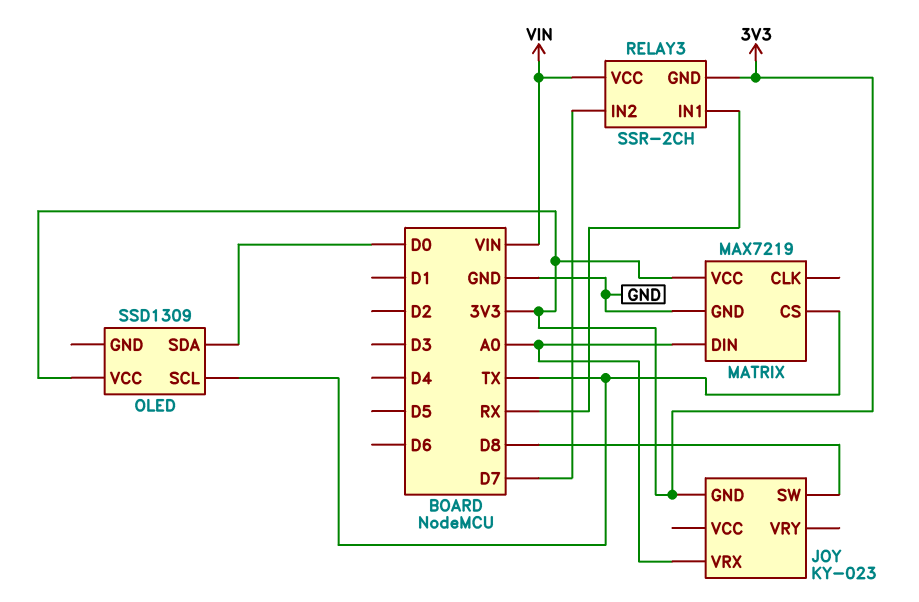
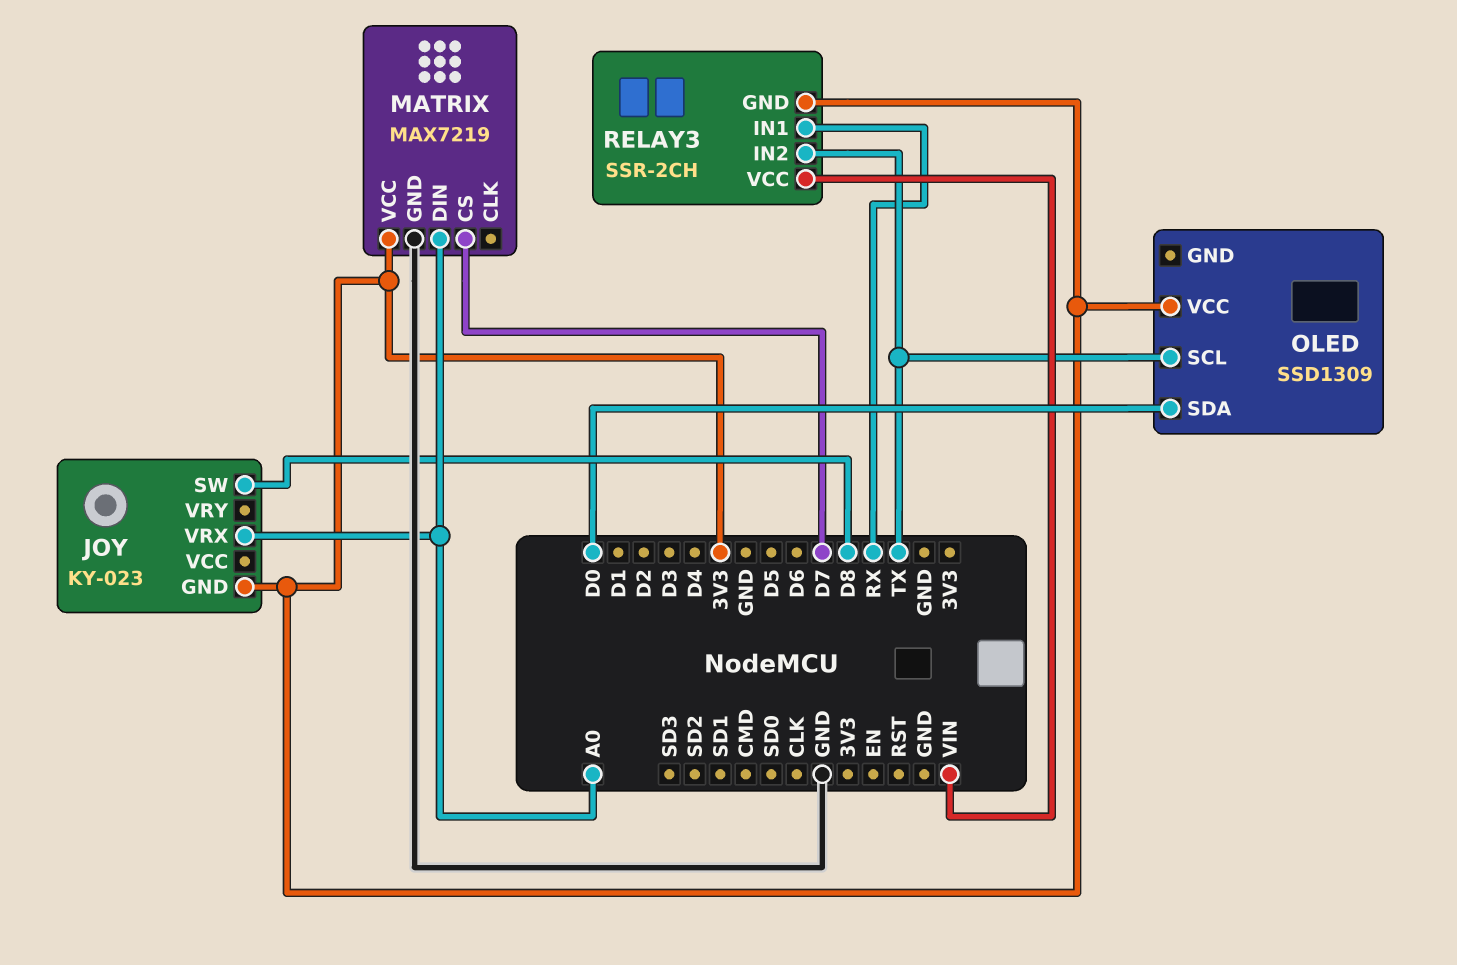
MATRIX pin CS: TX -> D7
RELAY3 pin IN2: D7 -> TX

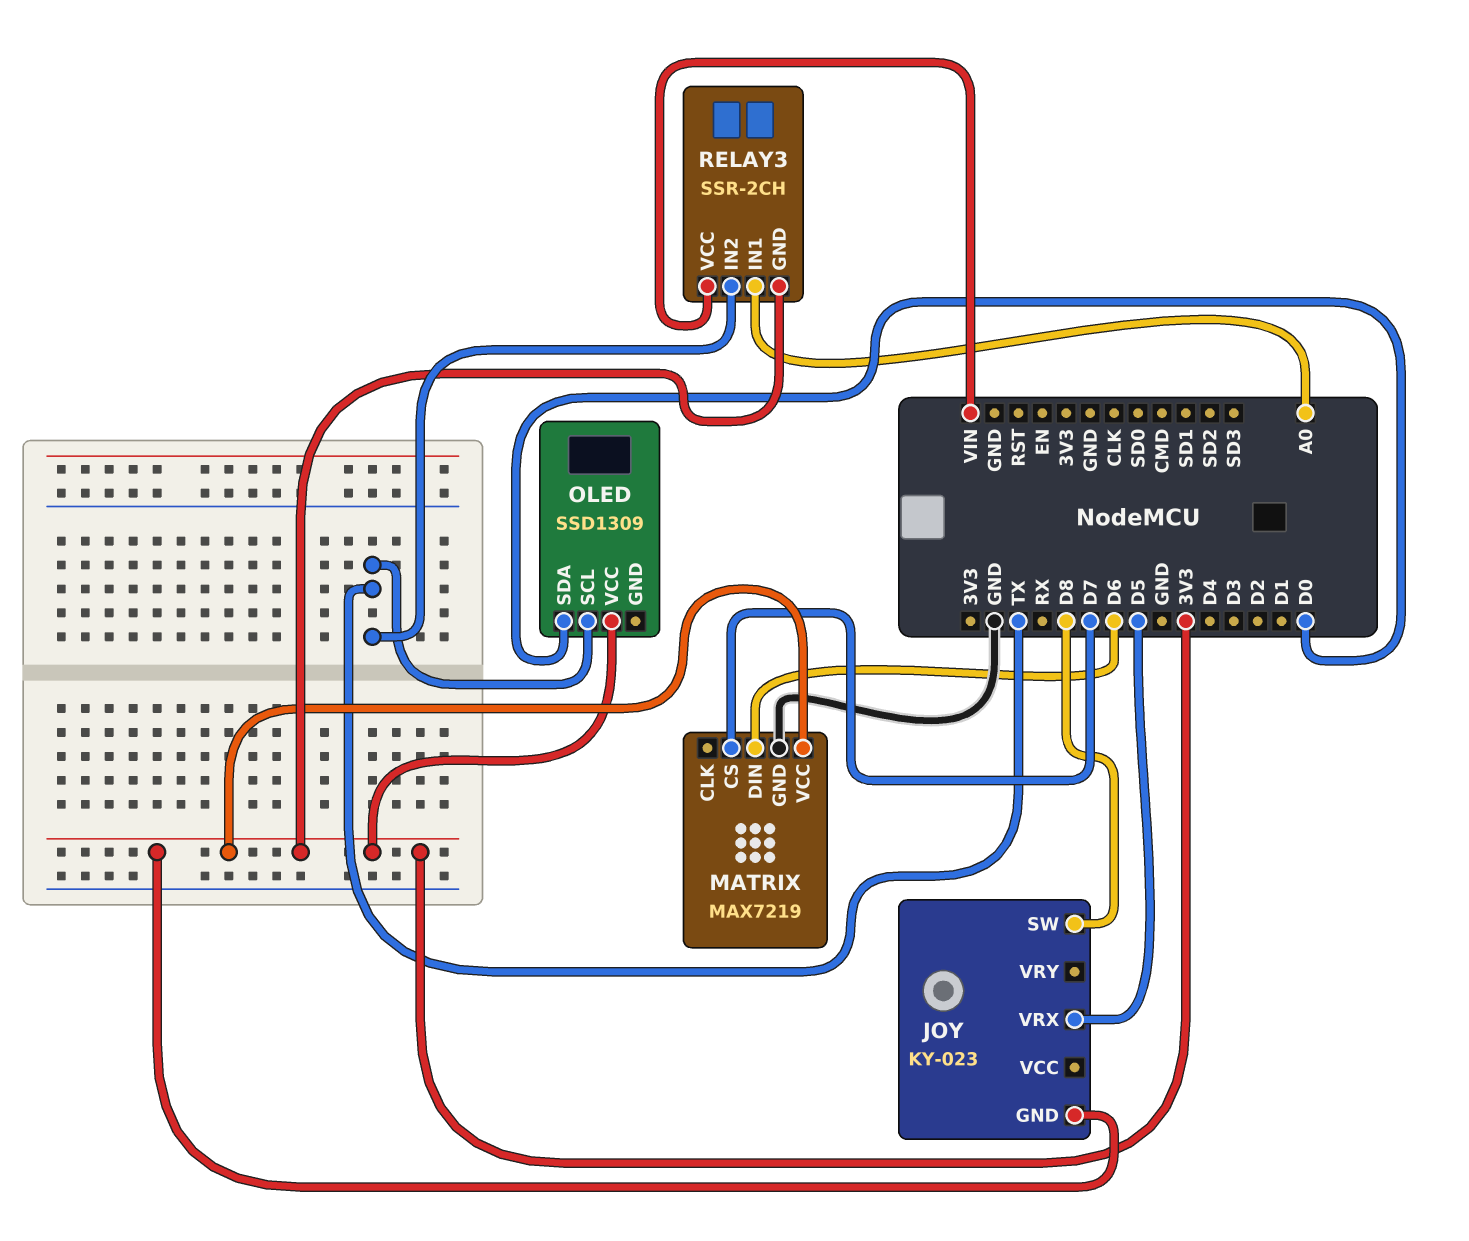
JOY pin VRX: A0 -> D5
MATRIX pin DIN: A0 -> D6
RELAY3 pin IN1: RX -> A0

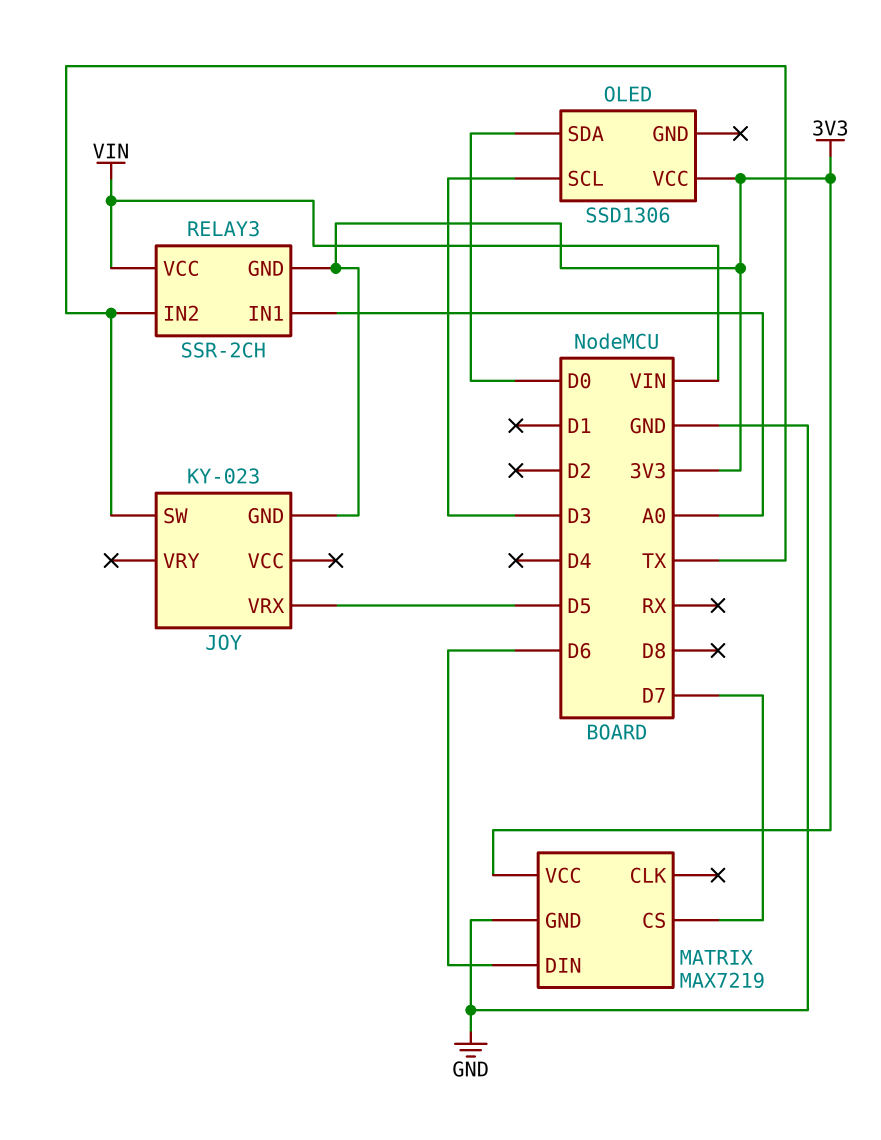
JOY pin SW: D8 -> TX
OLED: SSD1309 -> SSD1306
OLED pin SCL: TX -> D3

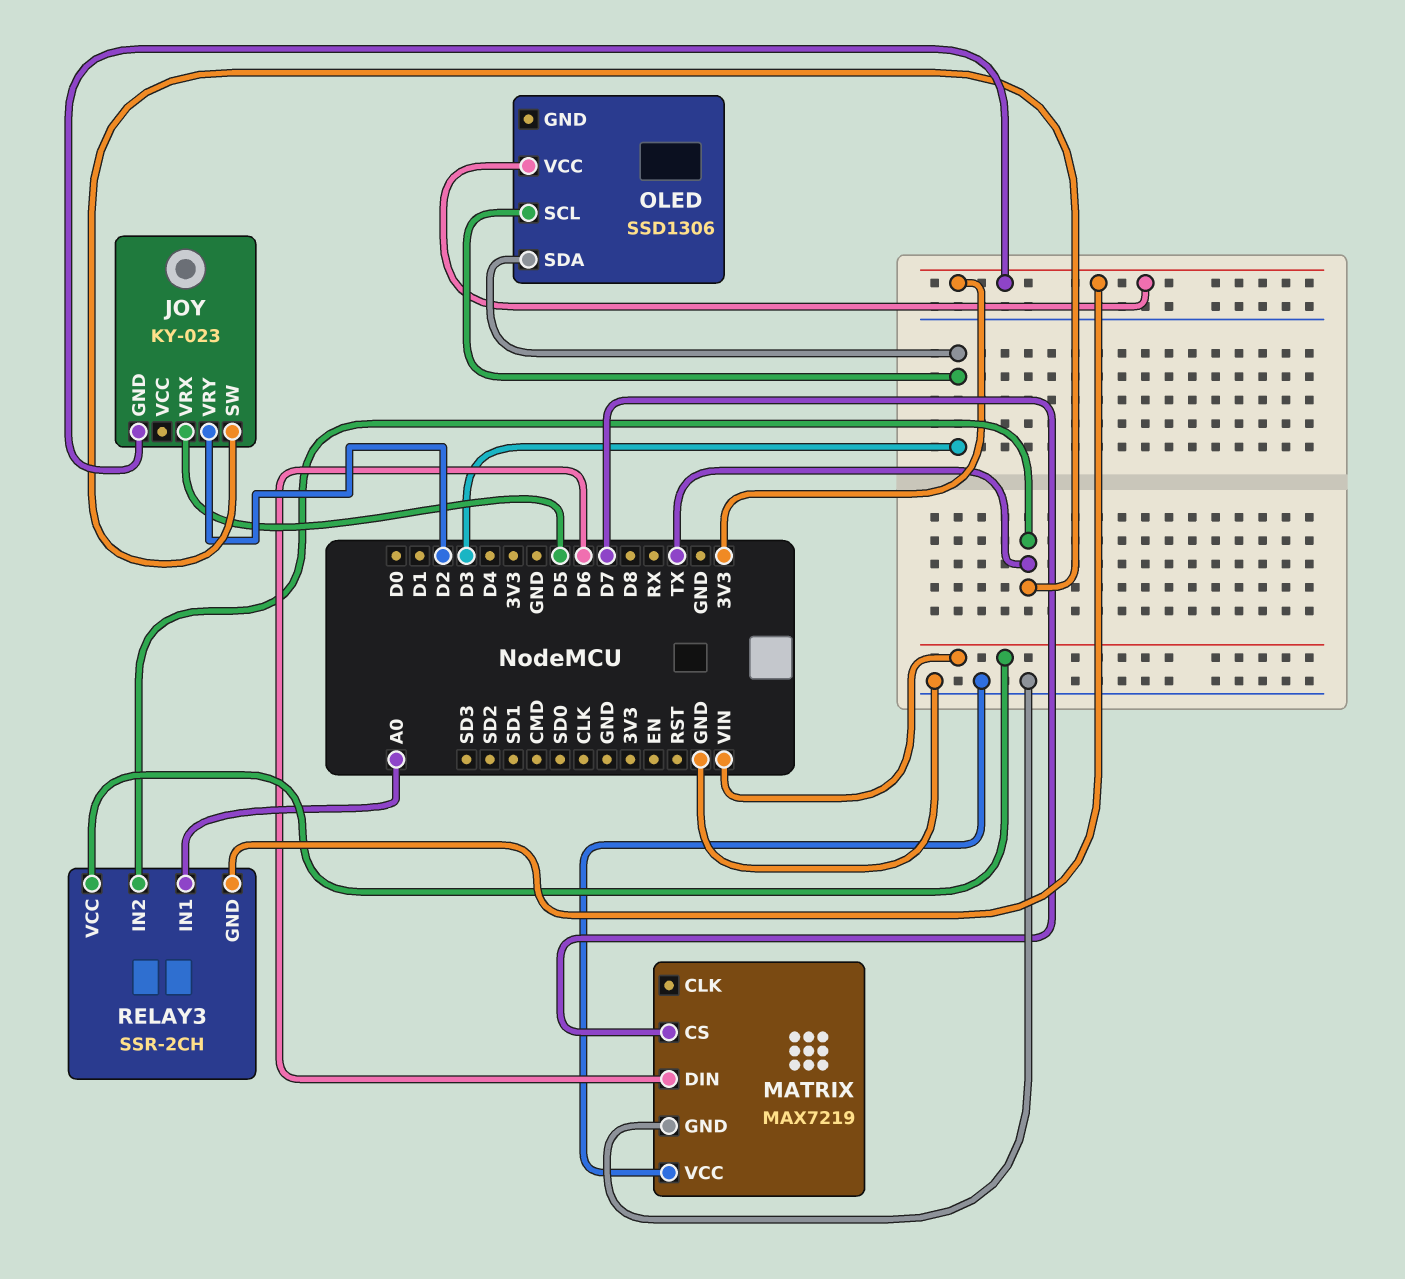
JOY pin VRY: none -> D2
MATRIX pin VCC: 3V3 -> GND
OLED pin SDA: D0 -> D3

